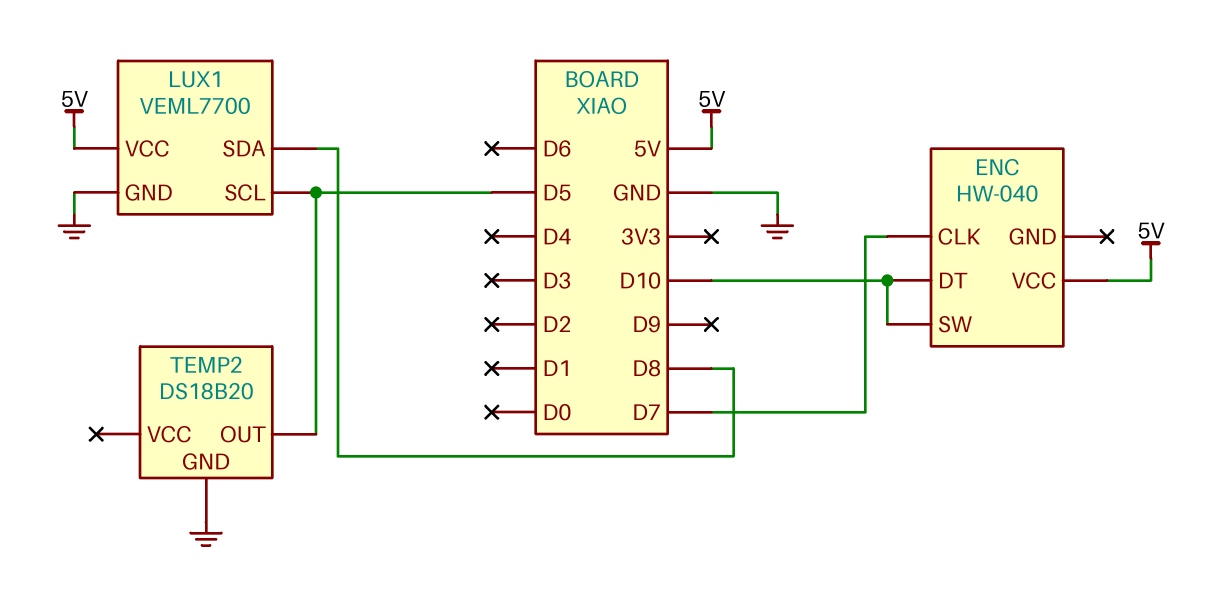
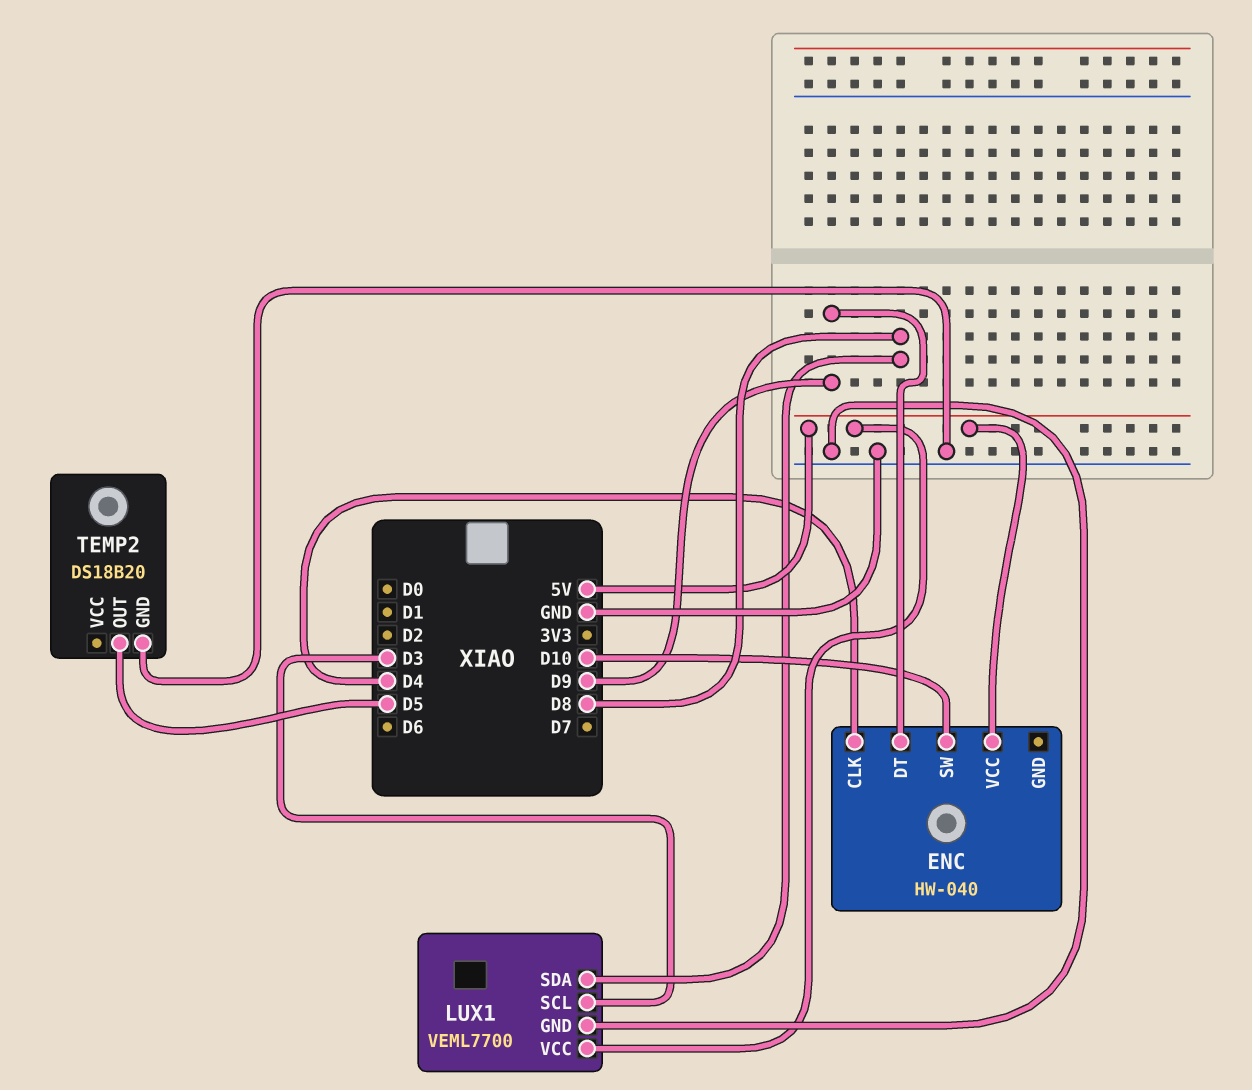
ENC pin CLK: D7 -> D4
ENC pin DT: D10 -> D9
LUX1 pin SCL: D5 -> D3

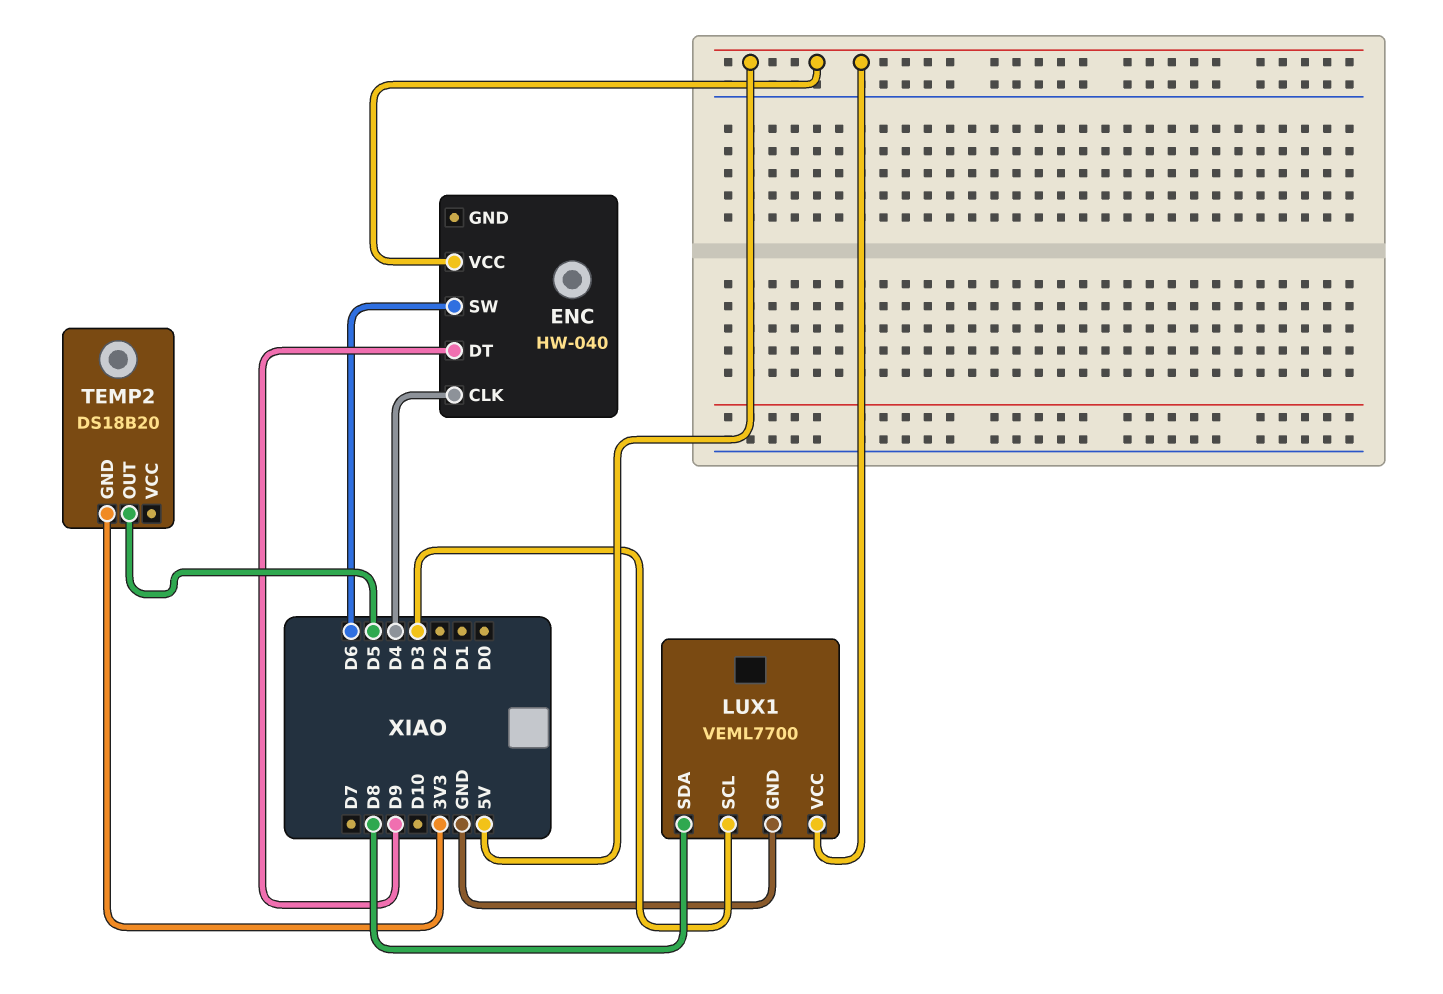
ENC pin SW: D10 -> D6
TEMP2 pin GND: GND -> 3V3

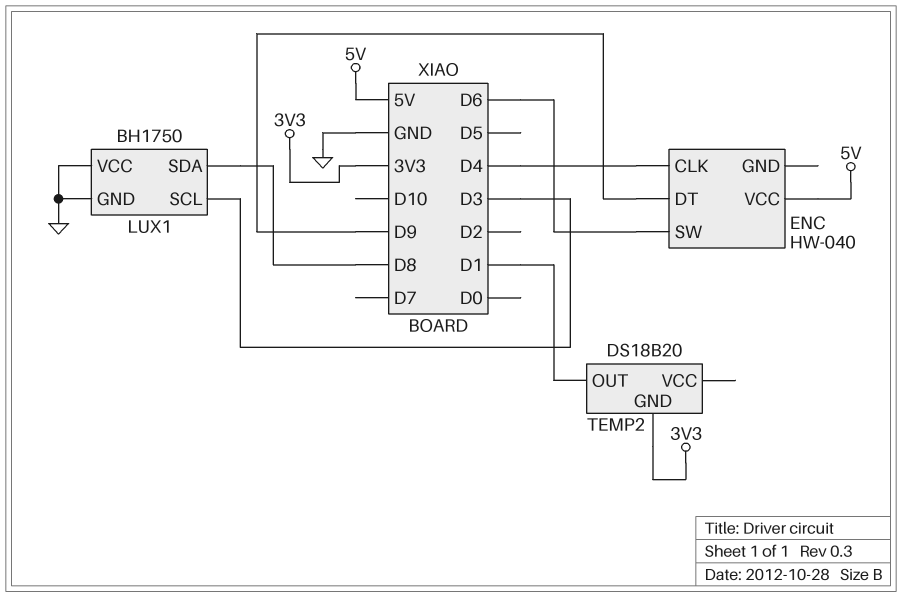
LUX1: VEML7700 -> BH1750
LUX1 pin VCC: 5V -> GND
TEMP2 pin OUT: D5 -> D1

